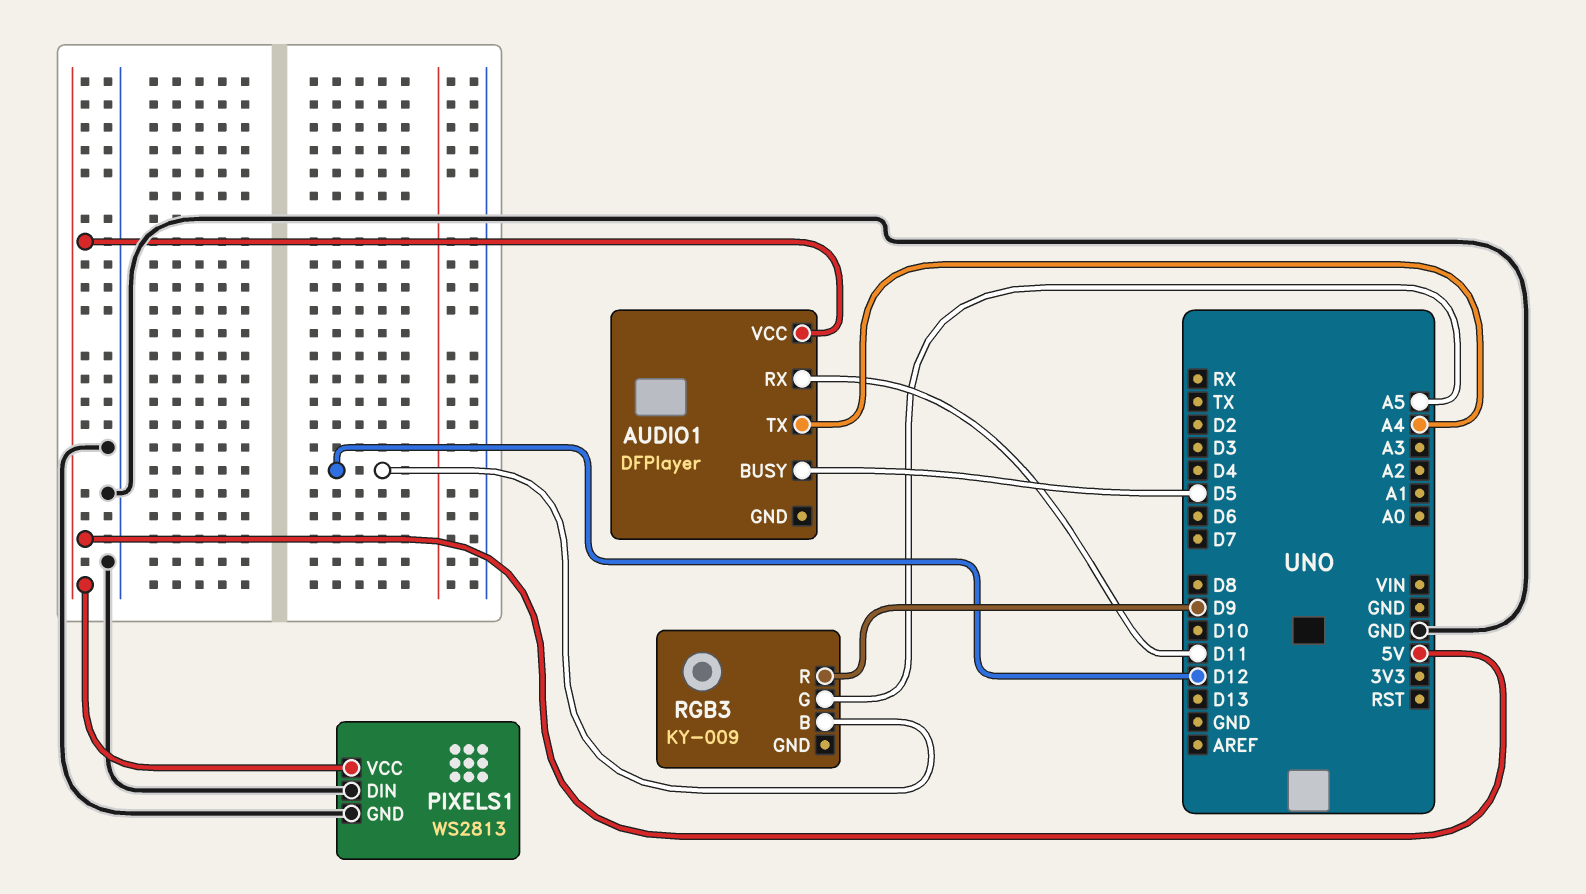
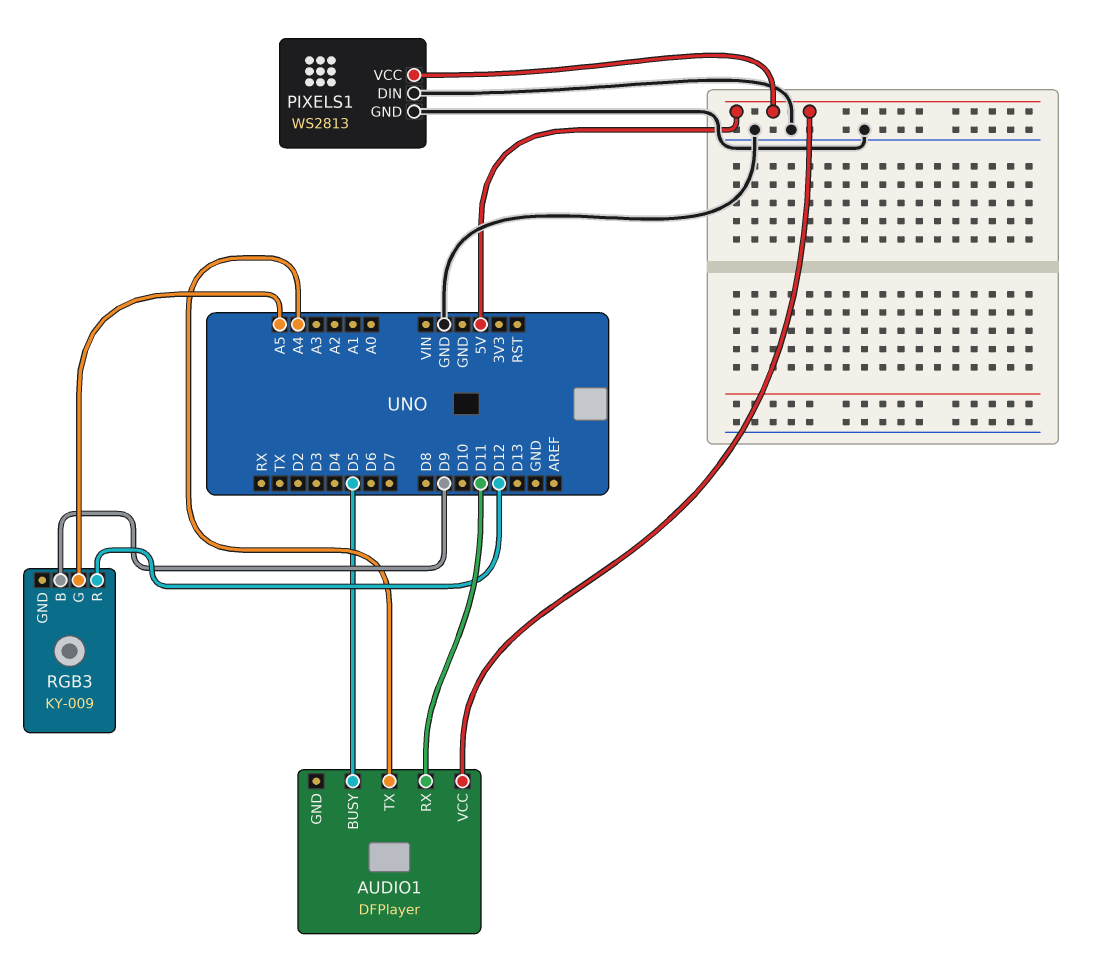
RGB3 pin B: D12 -> D9
RGB3 pin R: D9 -> D12

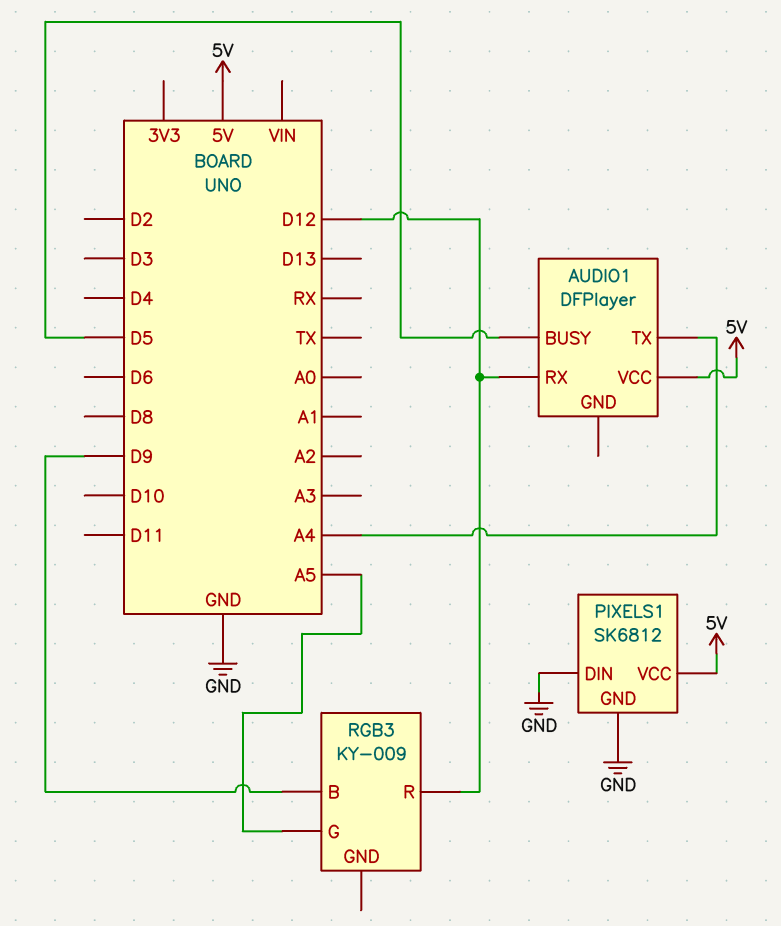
AUDIO1 pin RX: D11 -> D12
PIXELS1: WS2813 -> SK6812

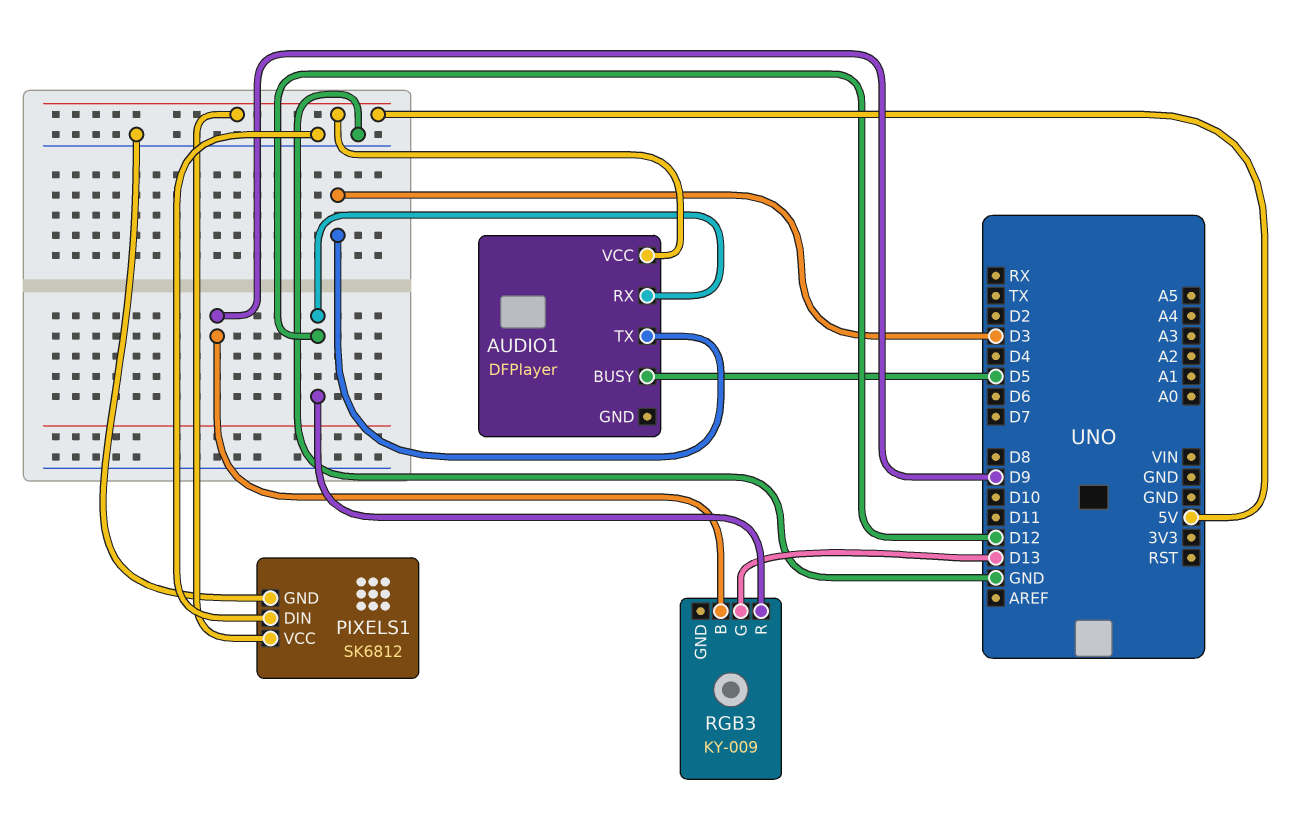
AUDIO1 pin TX: A4 -> D3
RGB3 pin G: A5 -> D13

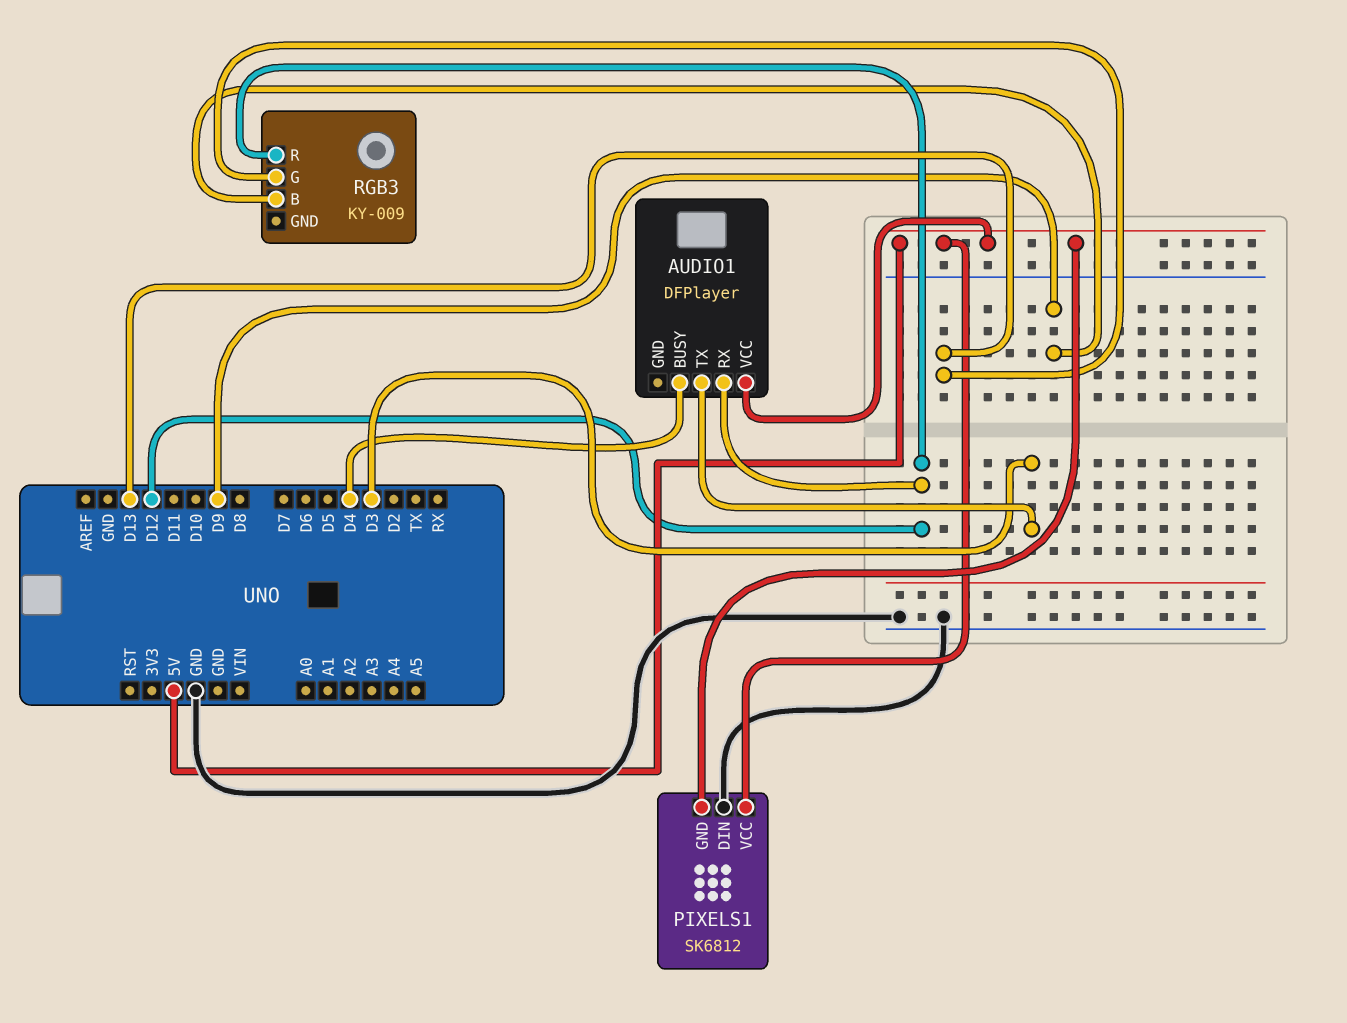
AUDIO1 pin BUSY: D5 -> D4
PIXELS1 pin GND: GND -> 5V

